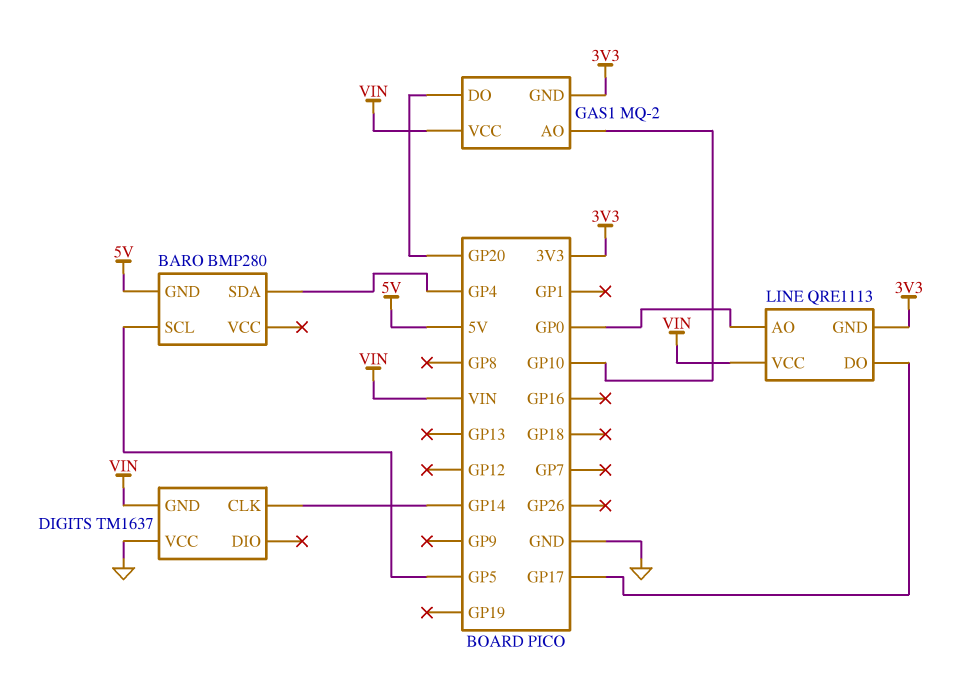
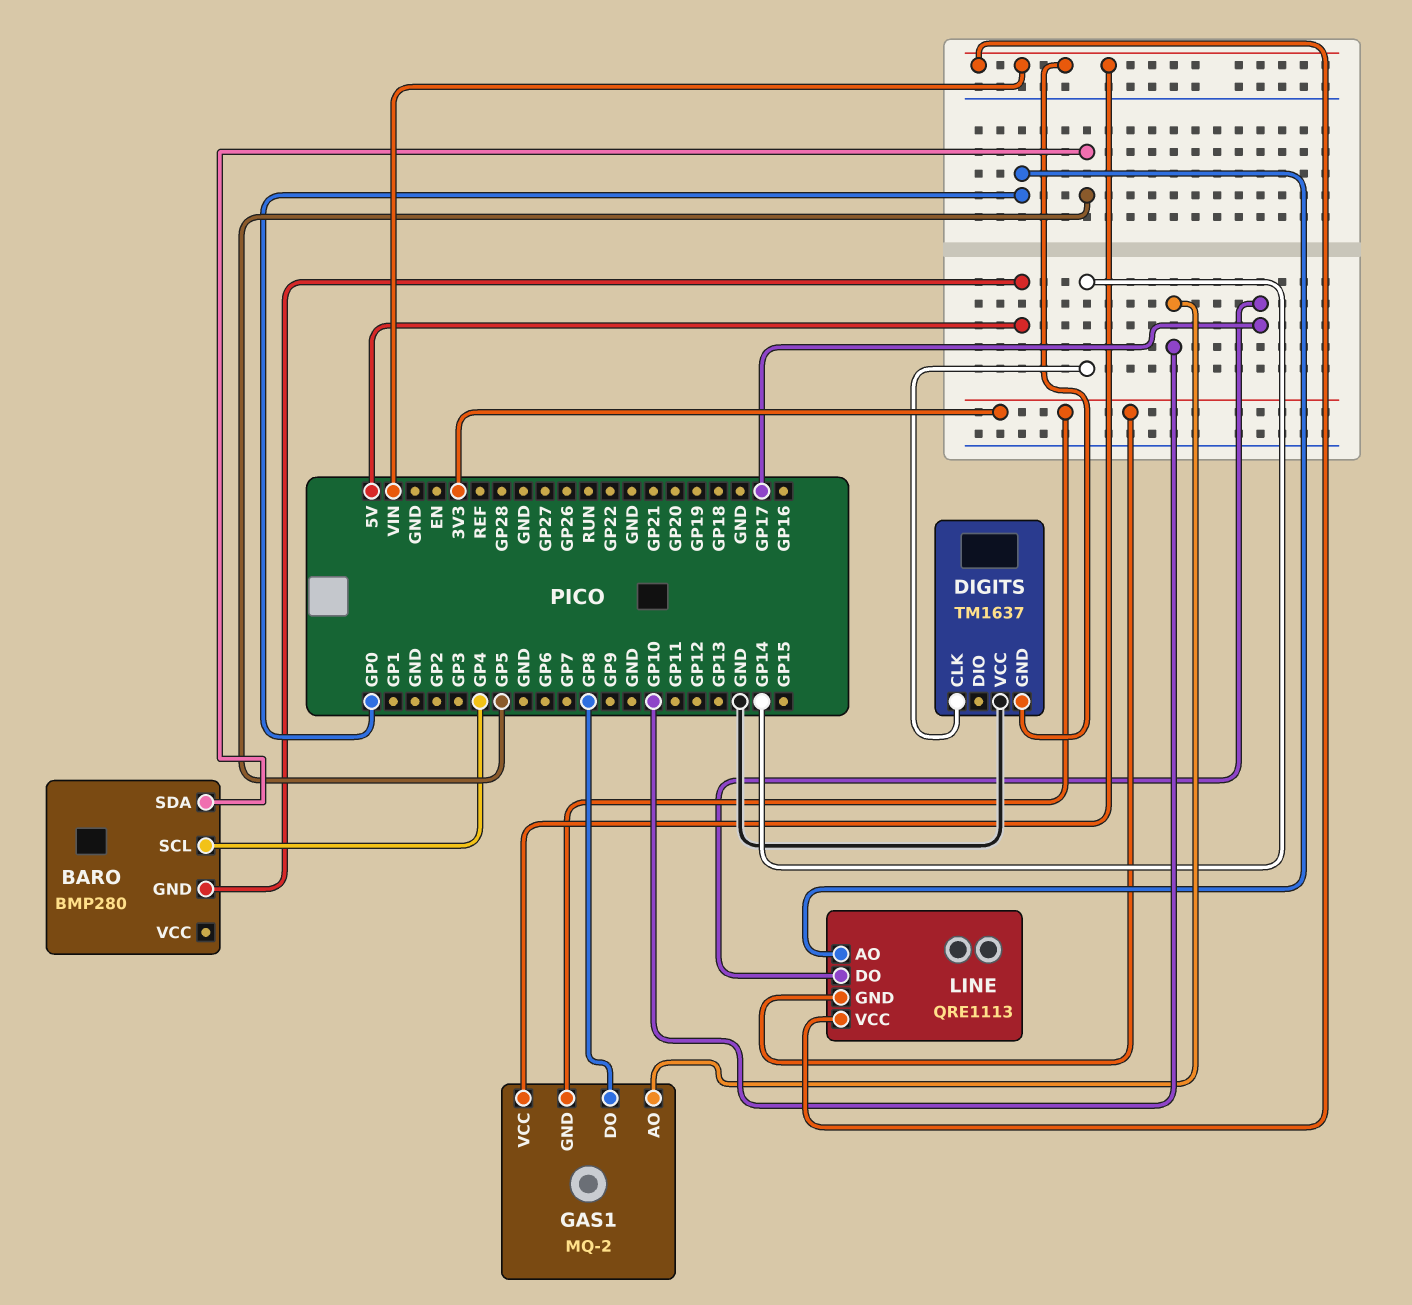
BARO pin SCL: GP5 -> GP4
BARO pin SDA: GP4 -> GP5
GAS1 pin DO: GP20 -> GP8

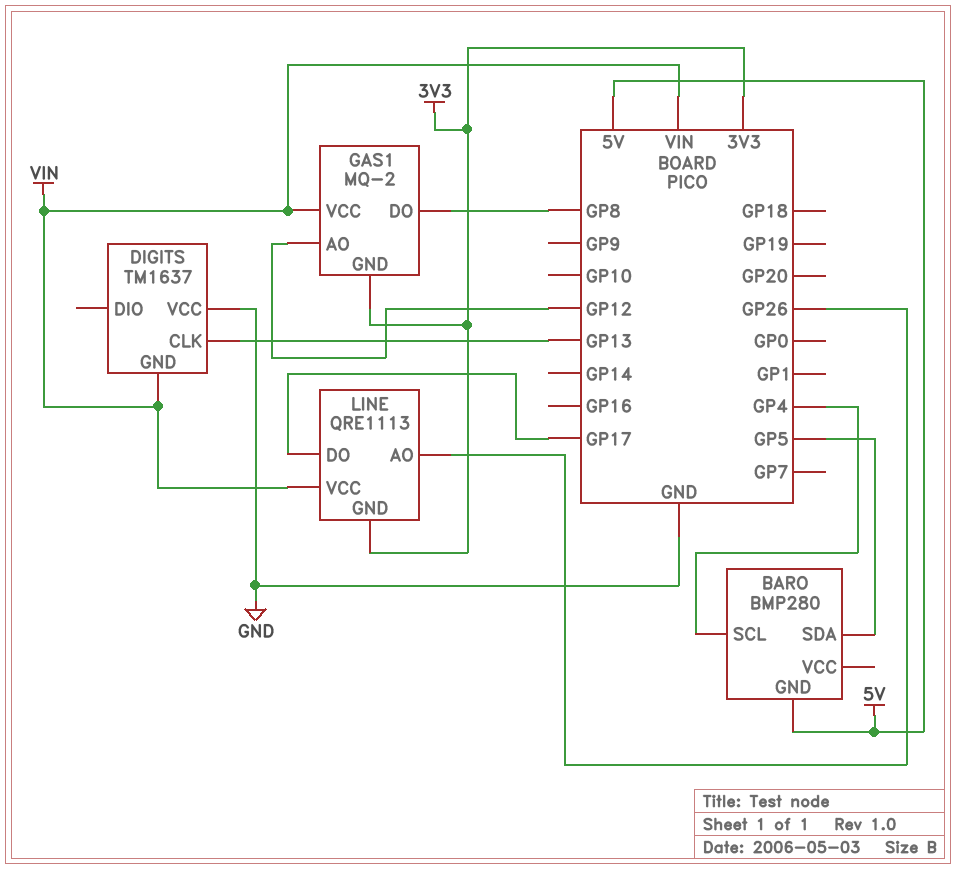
DIGITS pin CLK: GP14 -> GP13
GAS1 pin AO: GP10 -> GP12
LINE pin AO: GP0 -> GP26

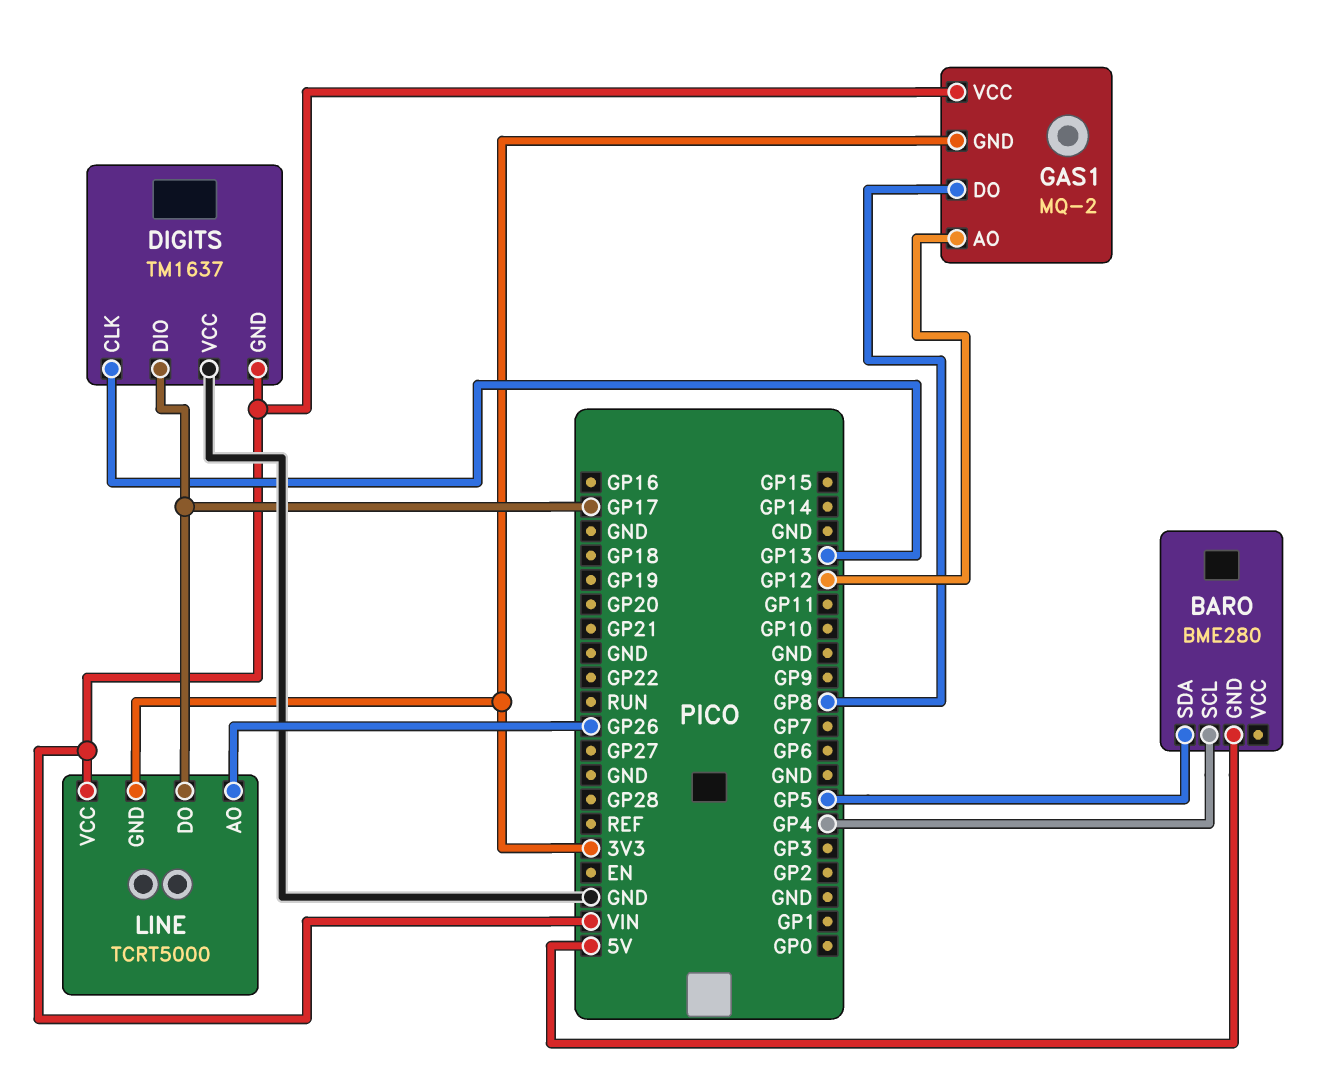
BARO: BMP280 -> BME280
DIGITS pin DIO: none -> GP17
LINE: QRE1113 -> TCRT5000

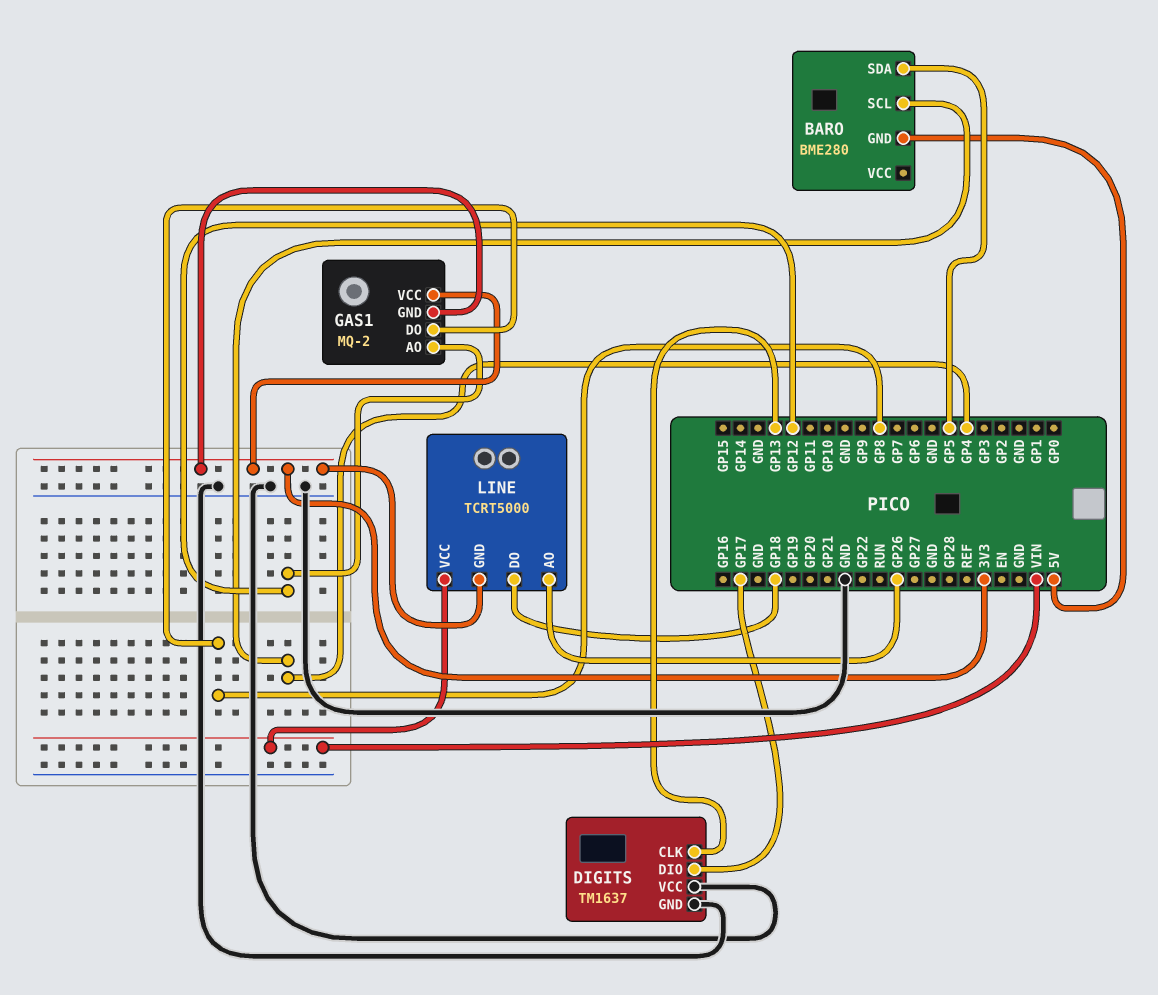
DIGITS pin GND: VIN -> GND
GAS1 pin VCC: VIN -> 3V3
LINE pin DO: GP17 -> GP18

